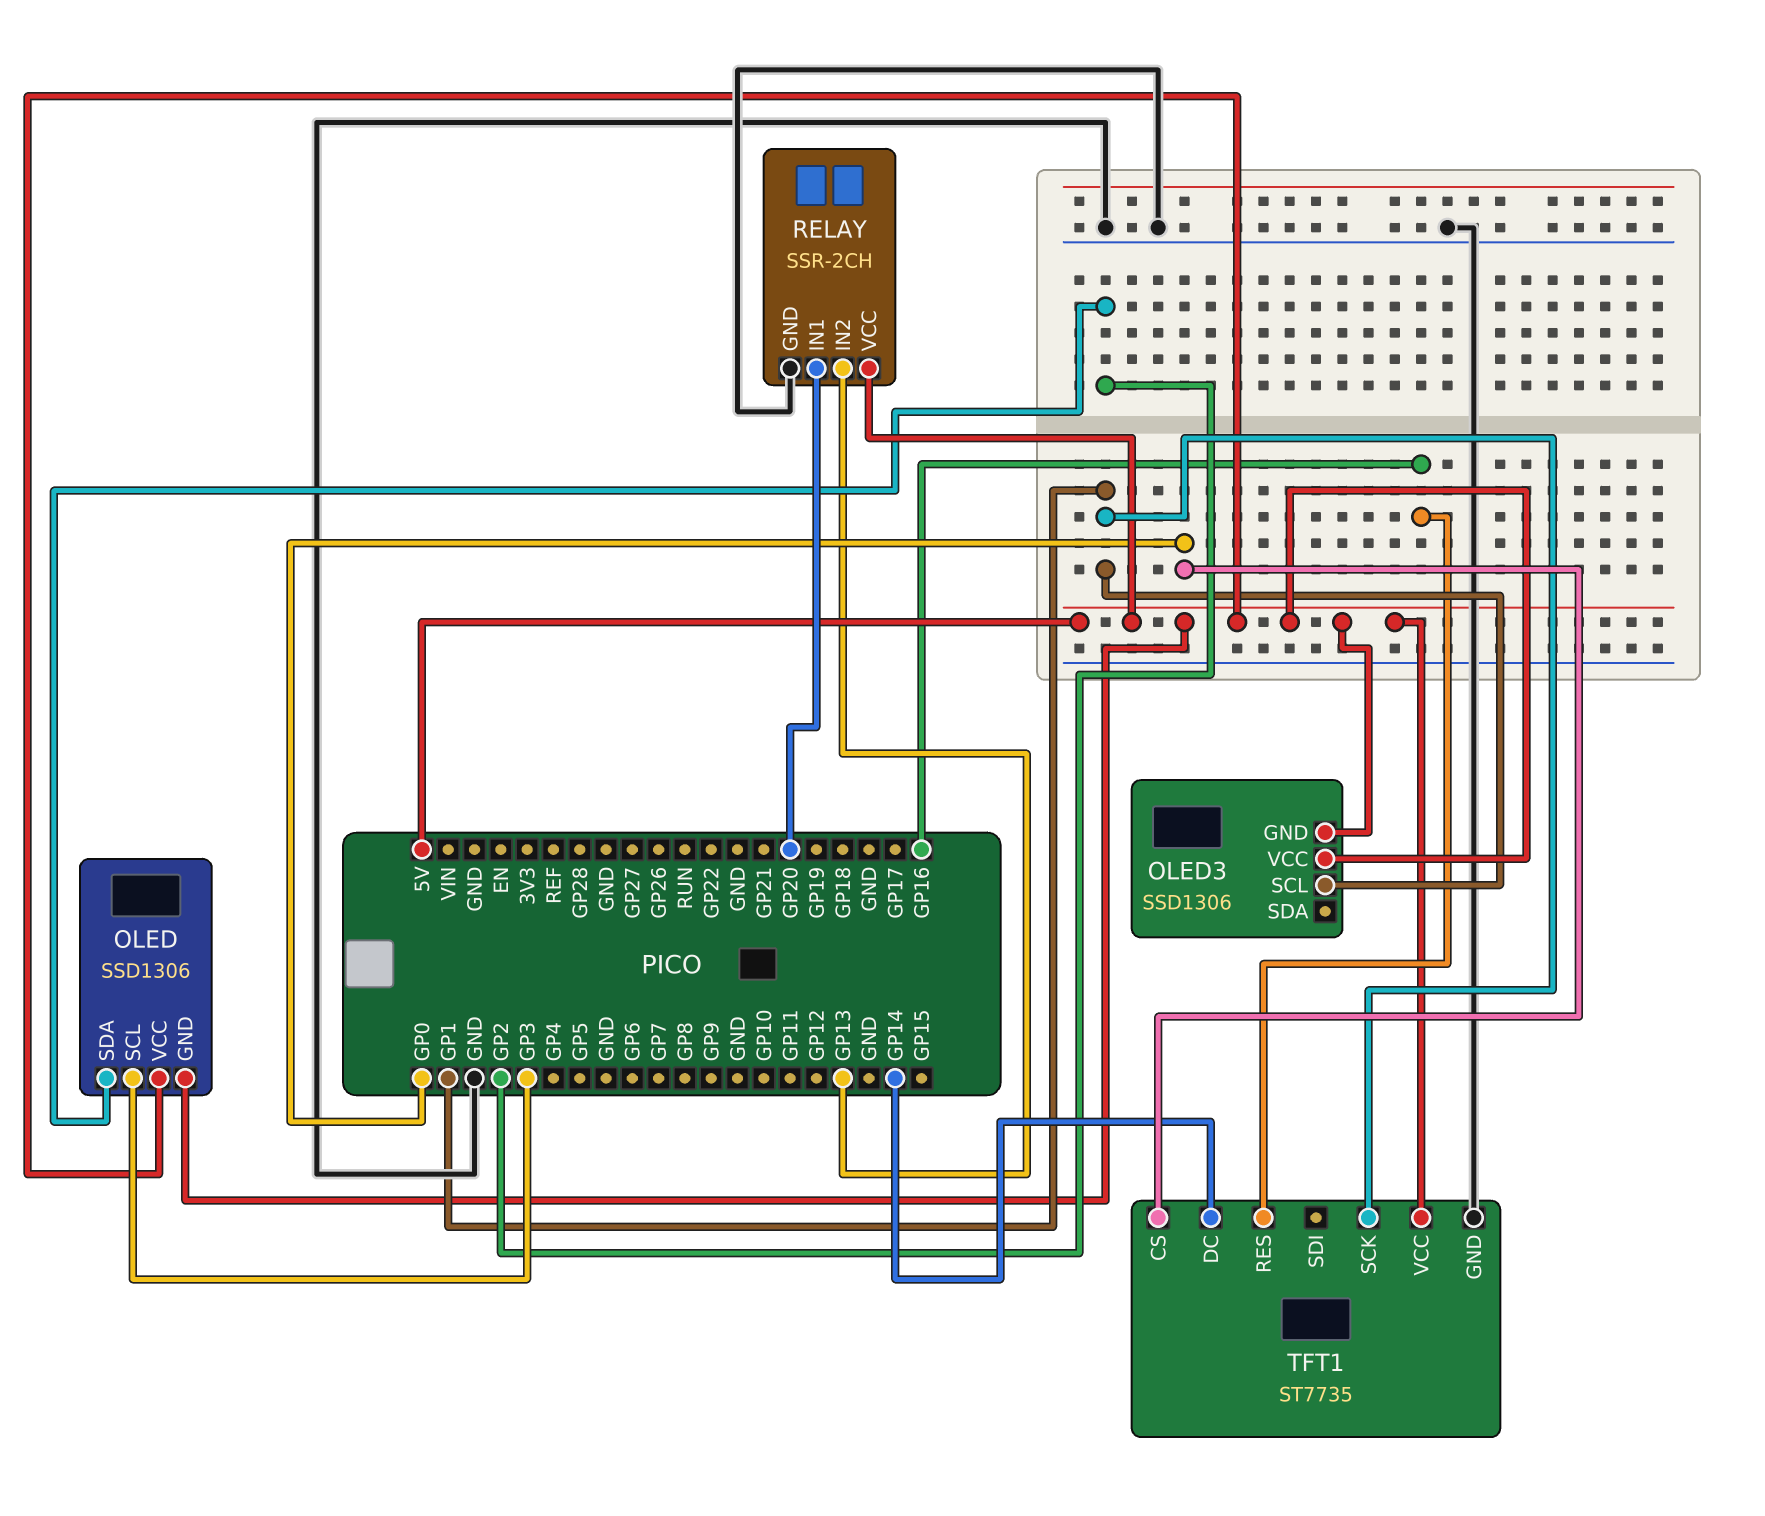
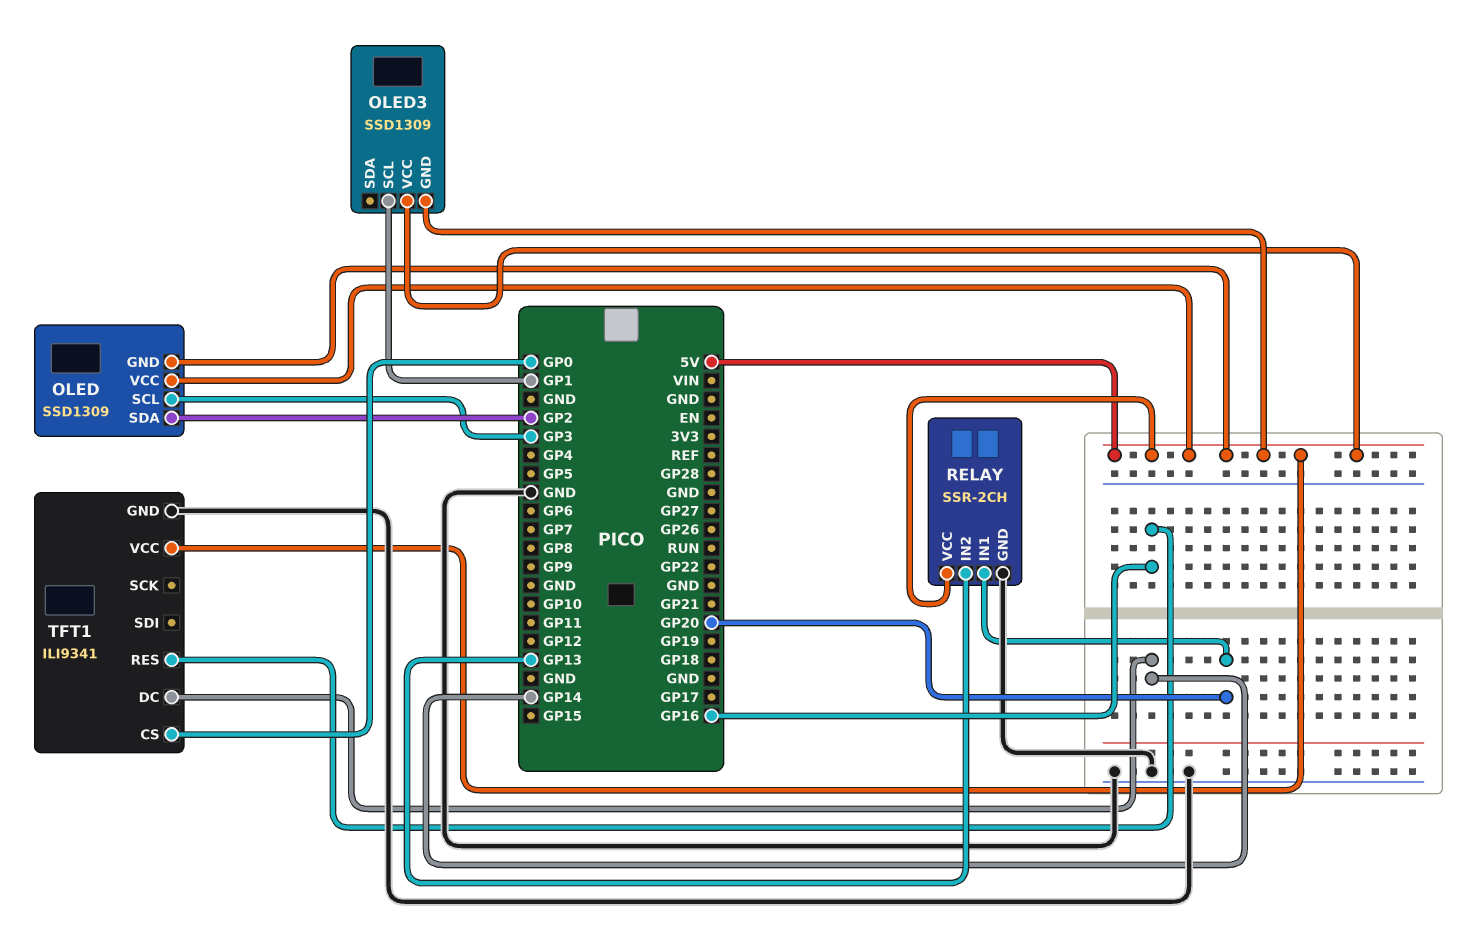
OLED: SSD1306 -> SSD1309
OLED3: SSD1306 -> SSD1309
TFT1: ST7735 -> ILI9341
TFT1 pin SCK: GP1 -> none

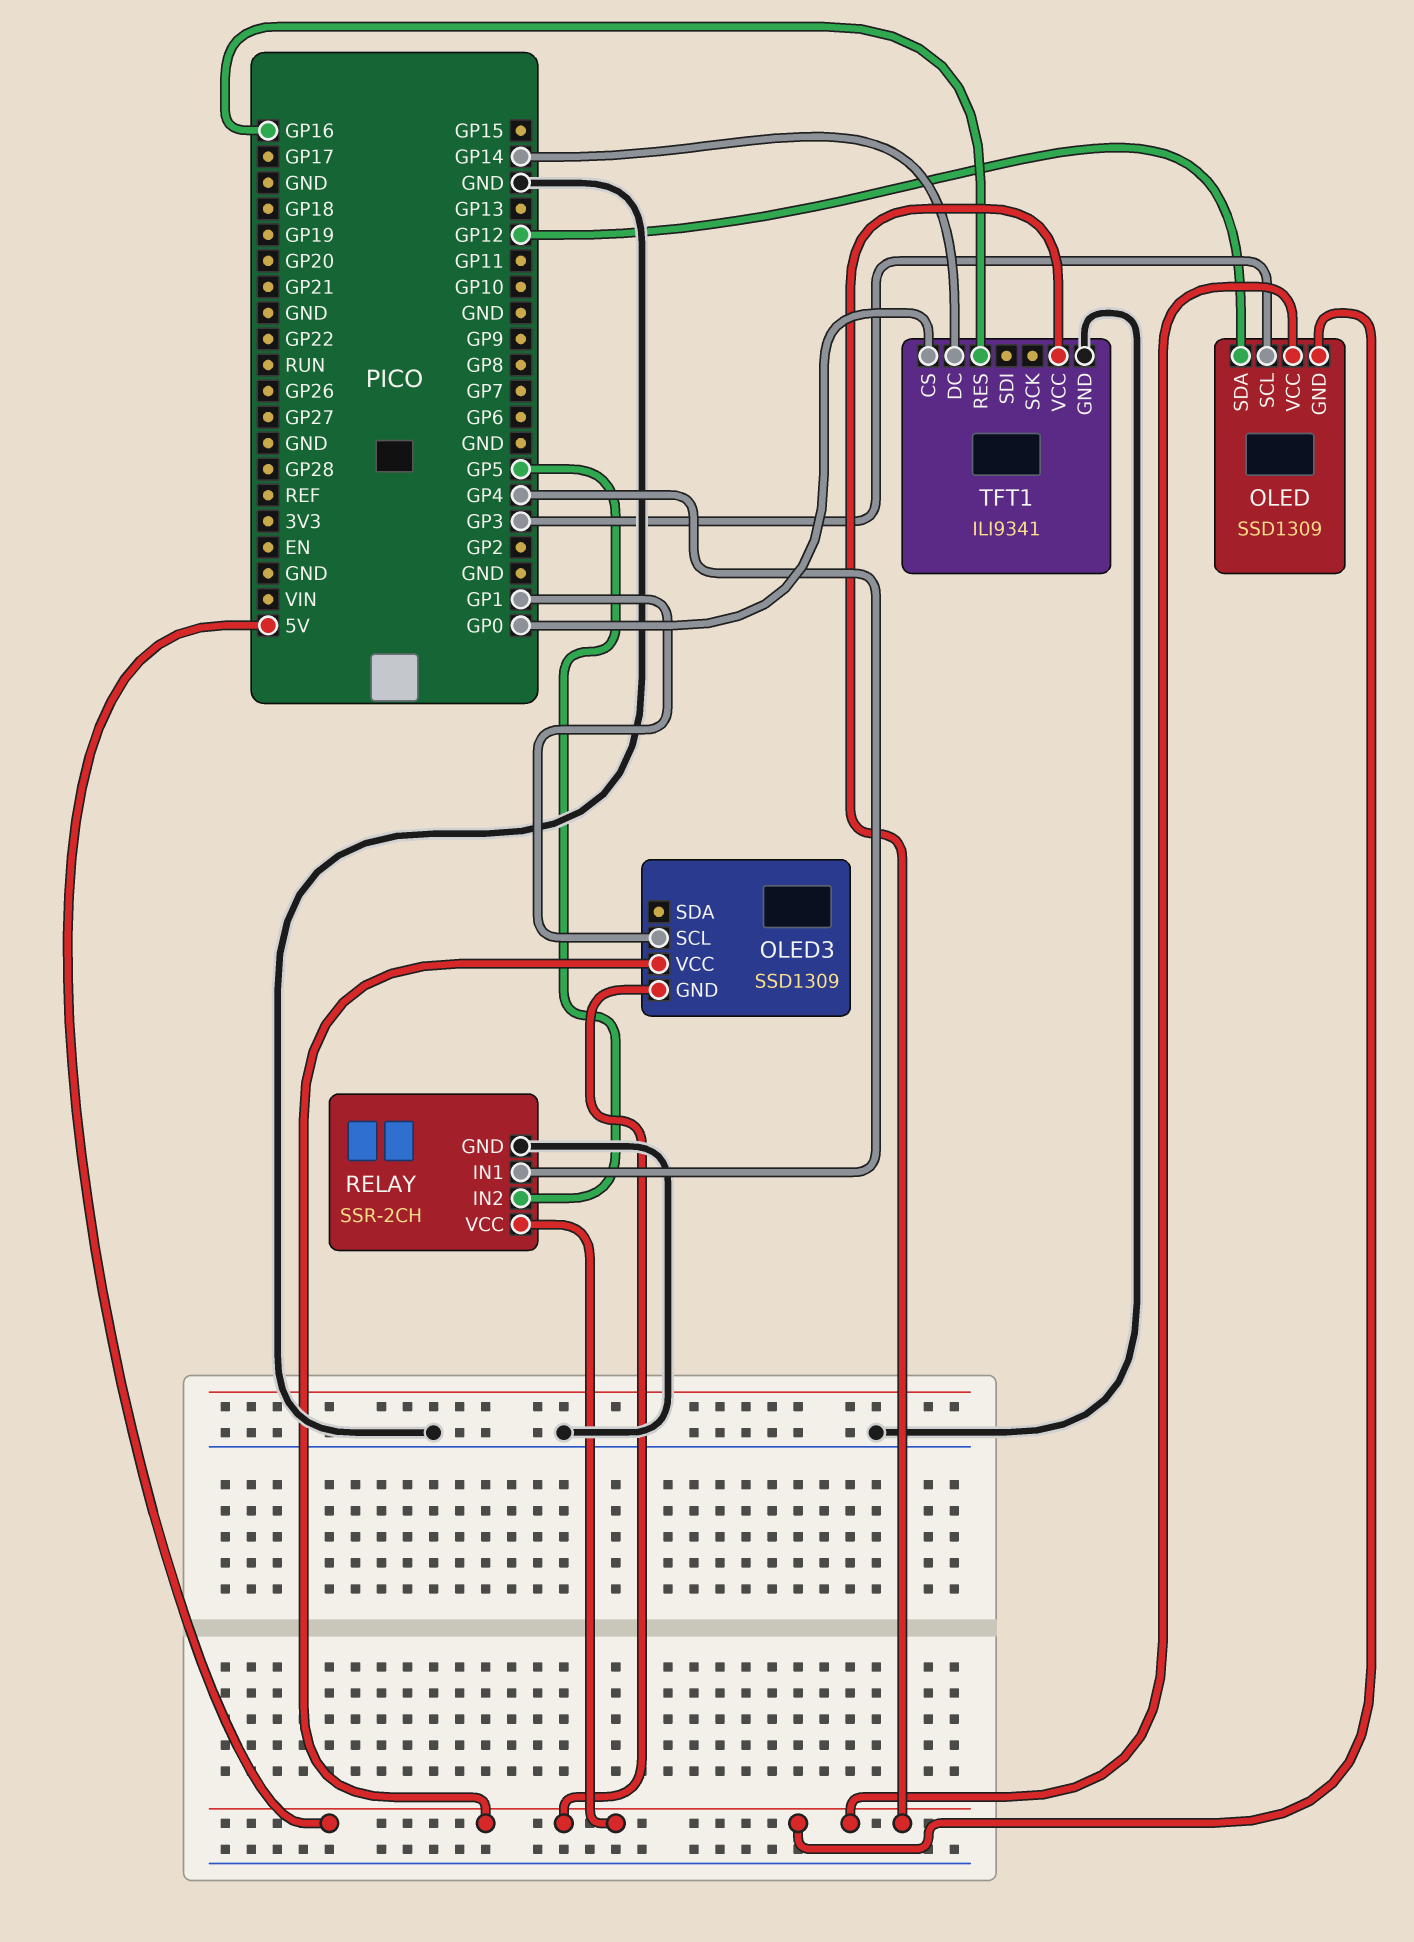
OLED pin SDA: GP2 -> GP12
RELAY pin IN1: GP20 -> GP4
RELAY pin IN2: GP13 -> GP5

